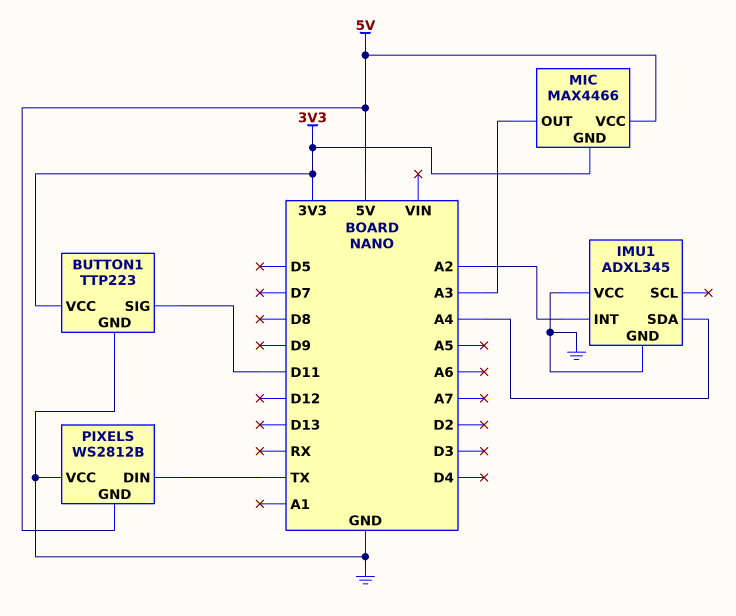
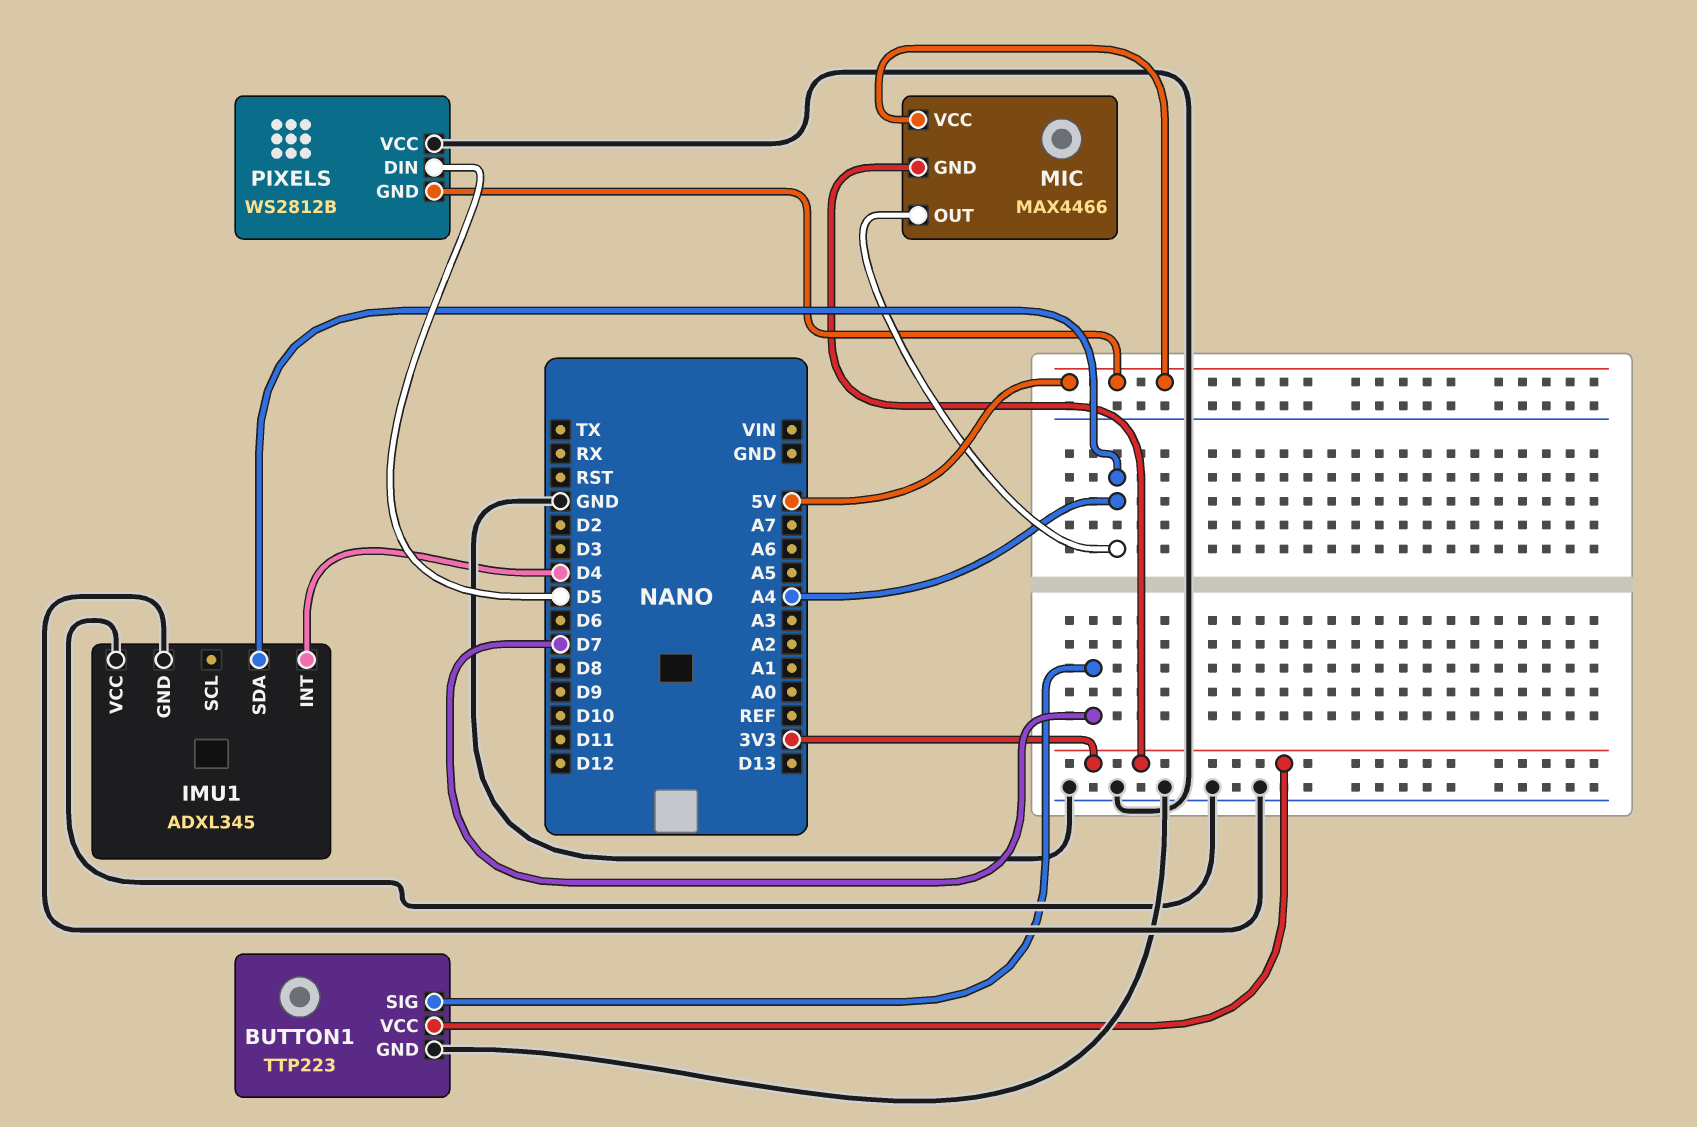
BUTTON1 pin SIG: D11 -> D7
IMU1 pin INT: A2 -> D4
MIC pin OUT: A3 -> A4
PIXELS pin DIN: TX -> D5

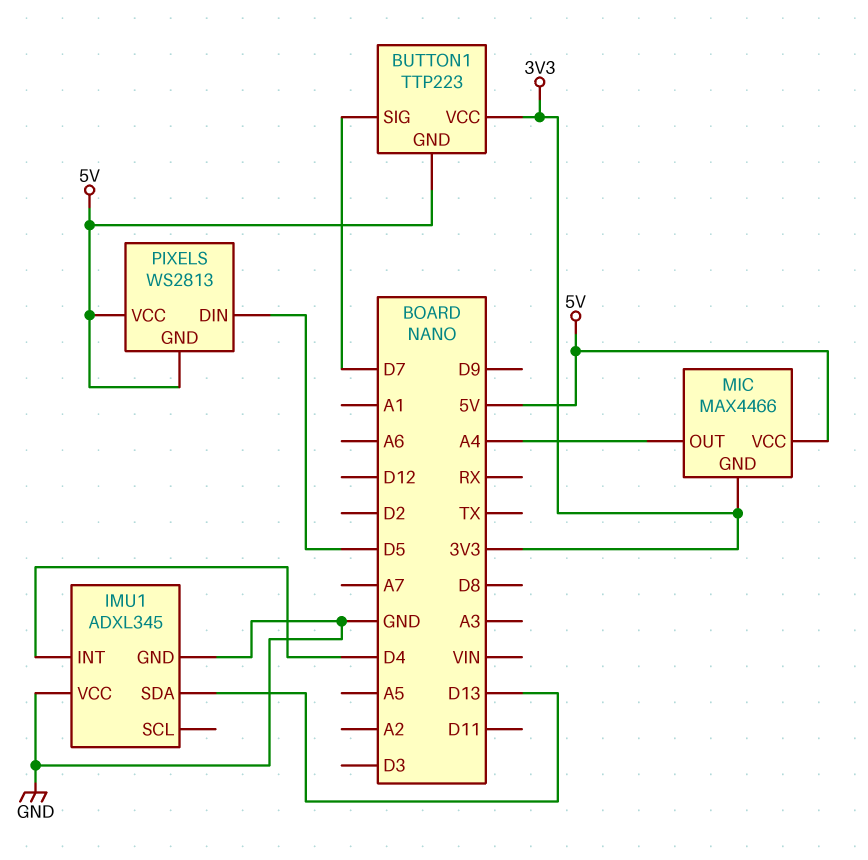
BUTTON1 pin GND: GND -> 5V
IMU1 pin SDA: A4 -> D13
PIXELS: WS2812B -> WS2813
PIXELS pin VCC: GND -> 5V

